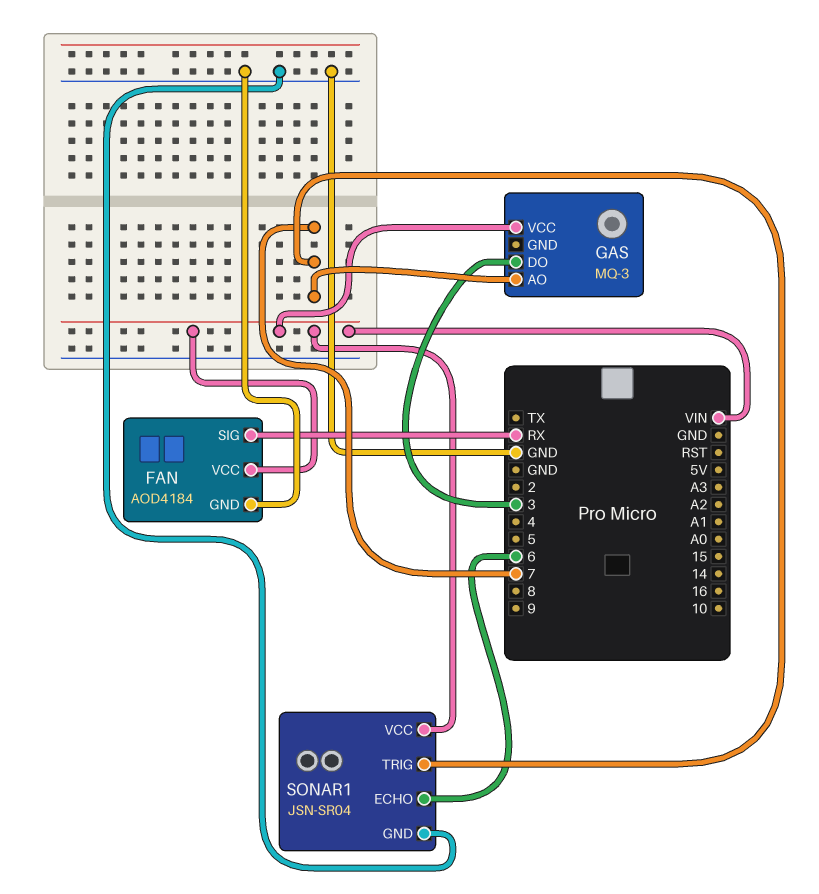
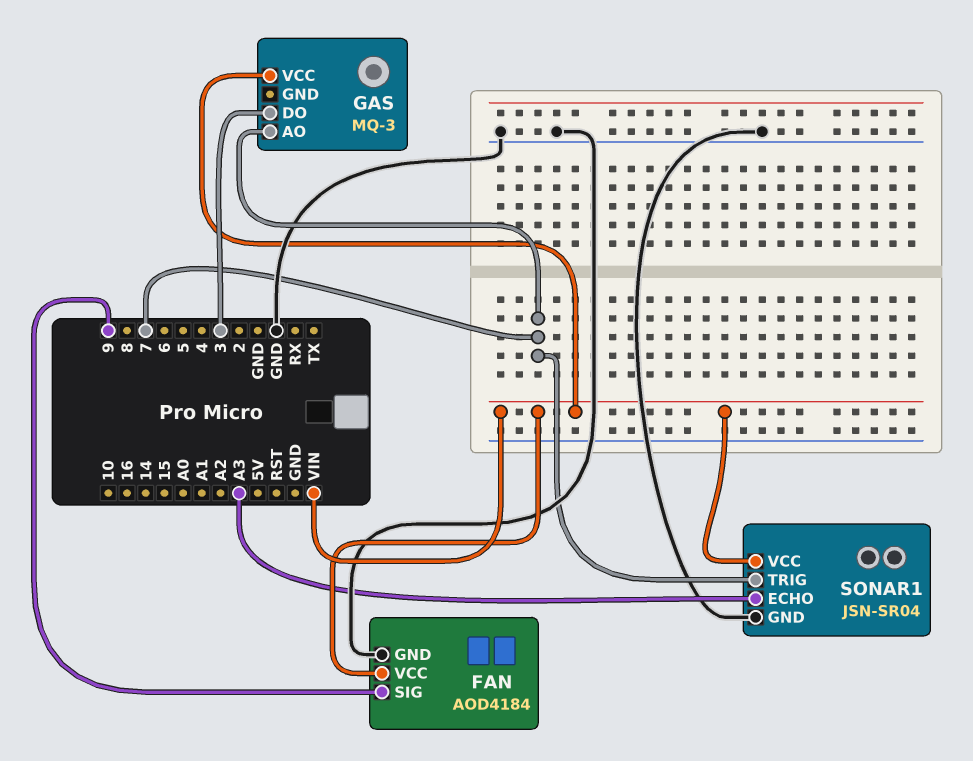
FAN pin SIG: RX -> 9
SONAR1 pin ECHO: 6 -> A3

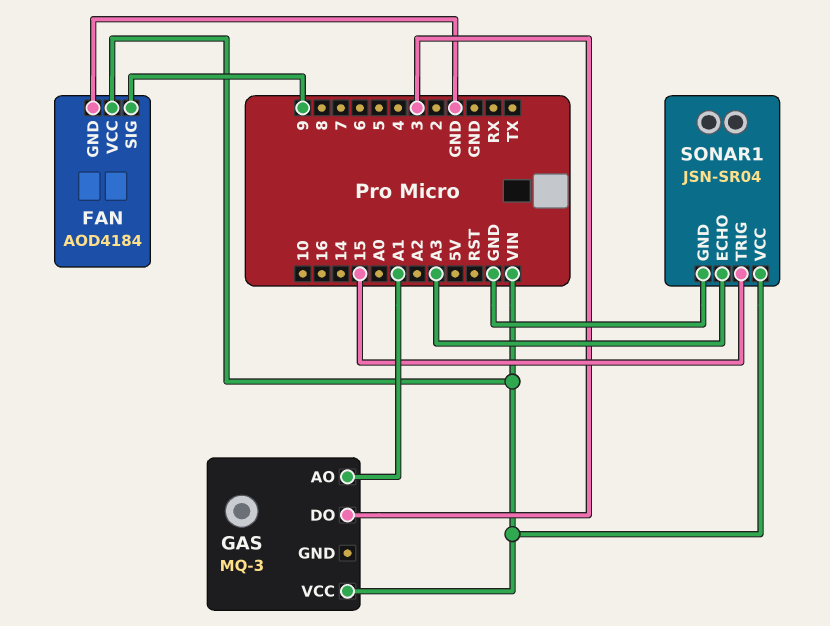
GAS pin AO: 7 -> A1
SONAR1 pin TRIG: 7 -> 15

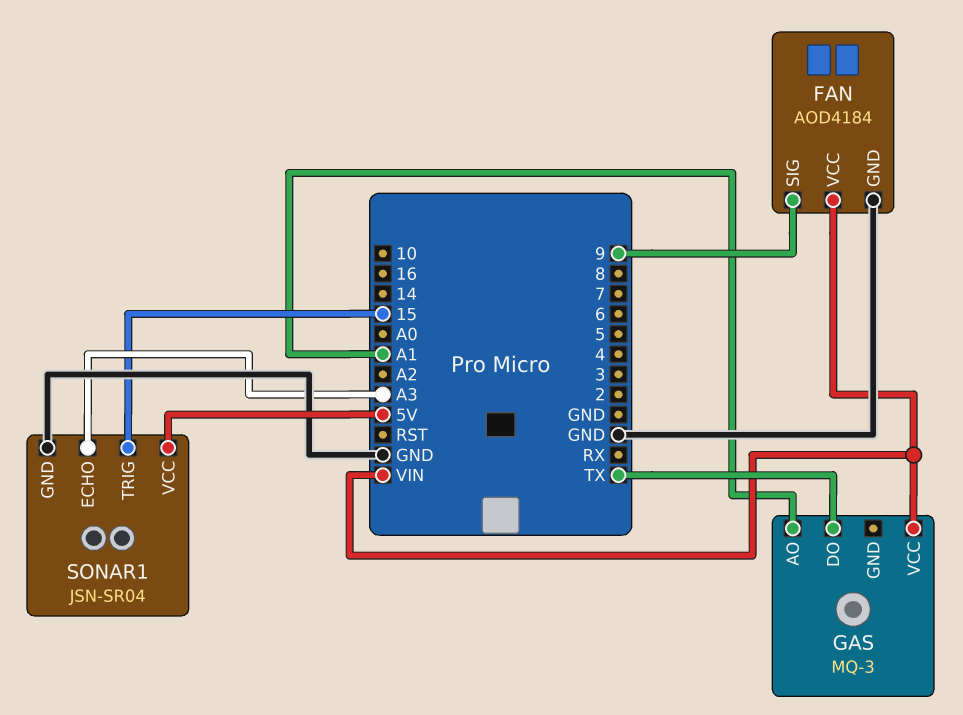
GAS pin DO: 3 -> TX
SONAR1 pin VCC: VIN -> 5V

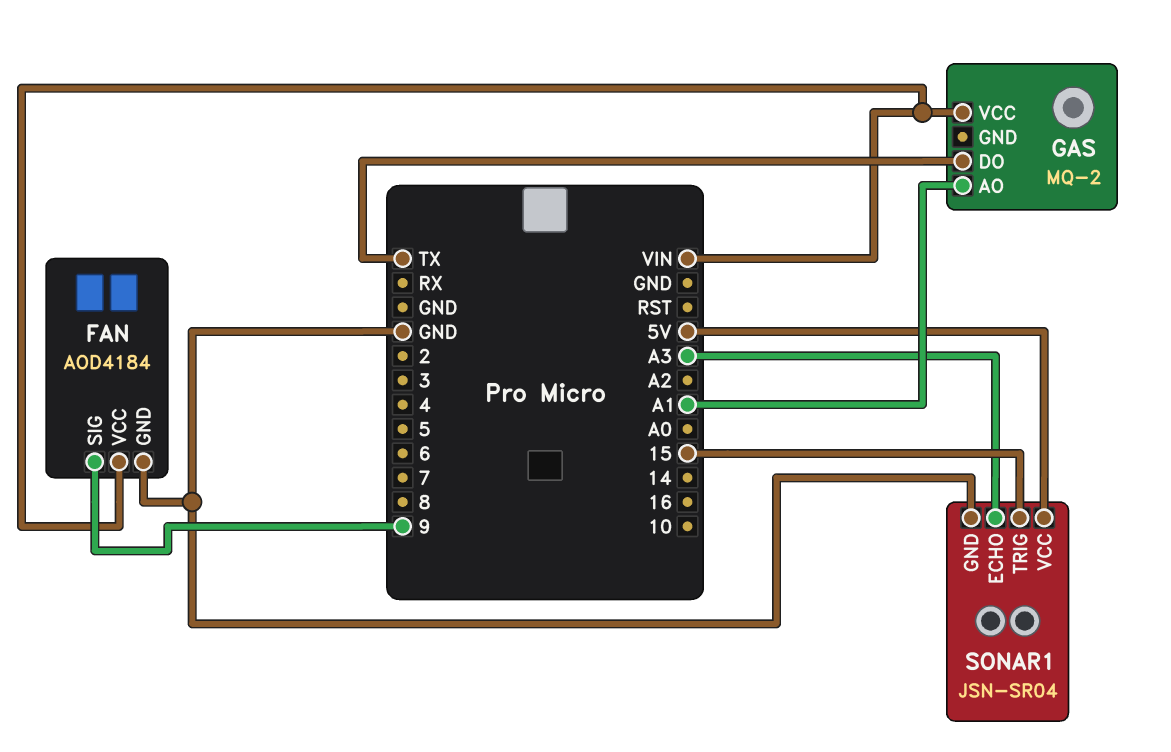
GAS: MQ-3 -> MQ-2

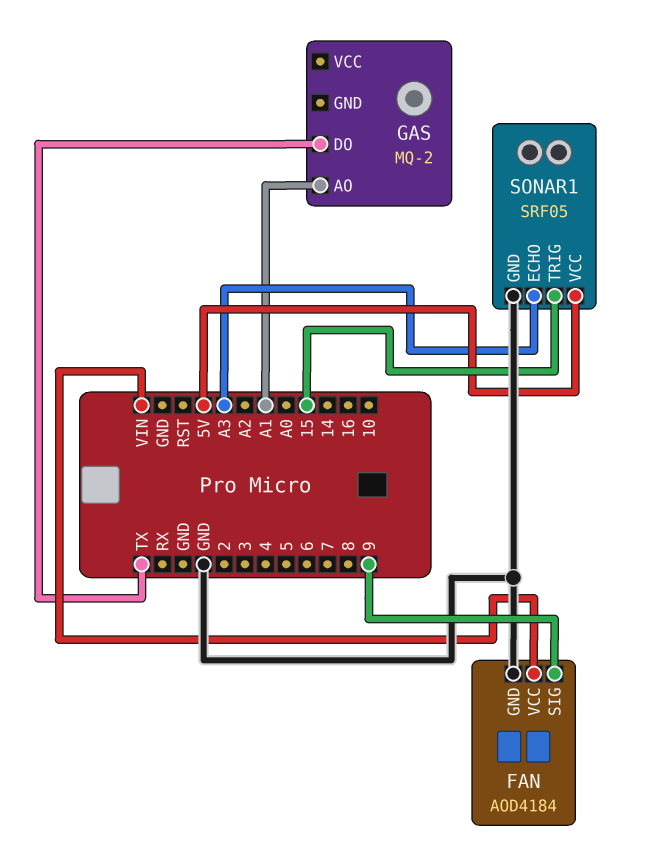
GAS pin VCC: VIN -> none
SONAR1: JSN-SR04 -> SRF05

